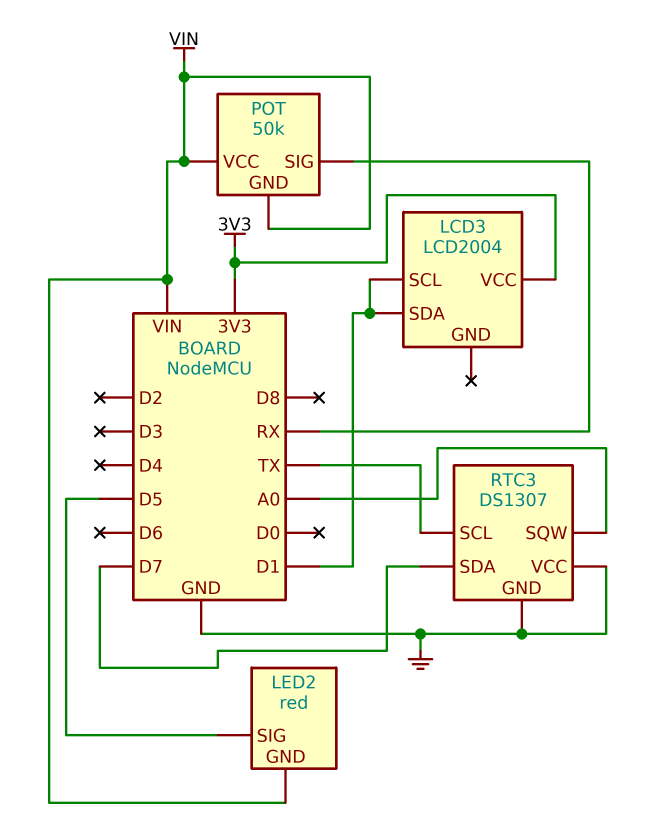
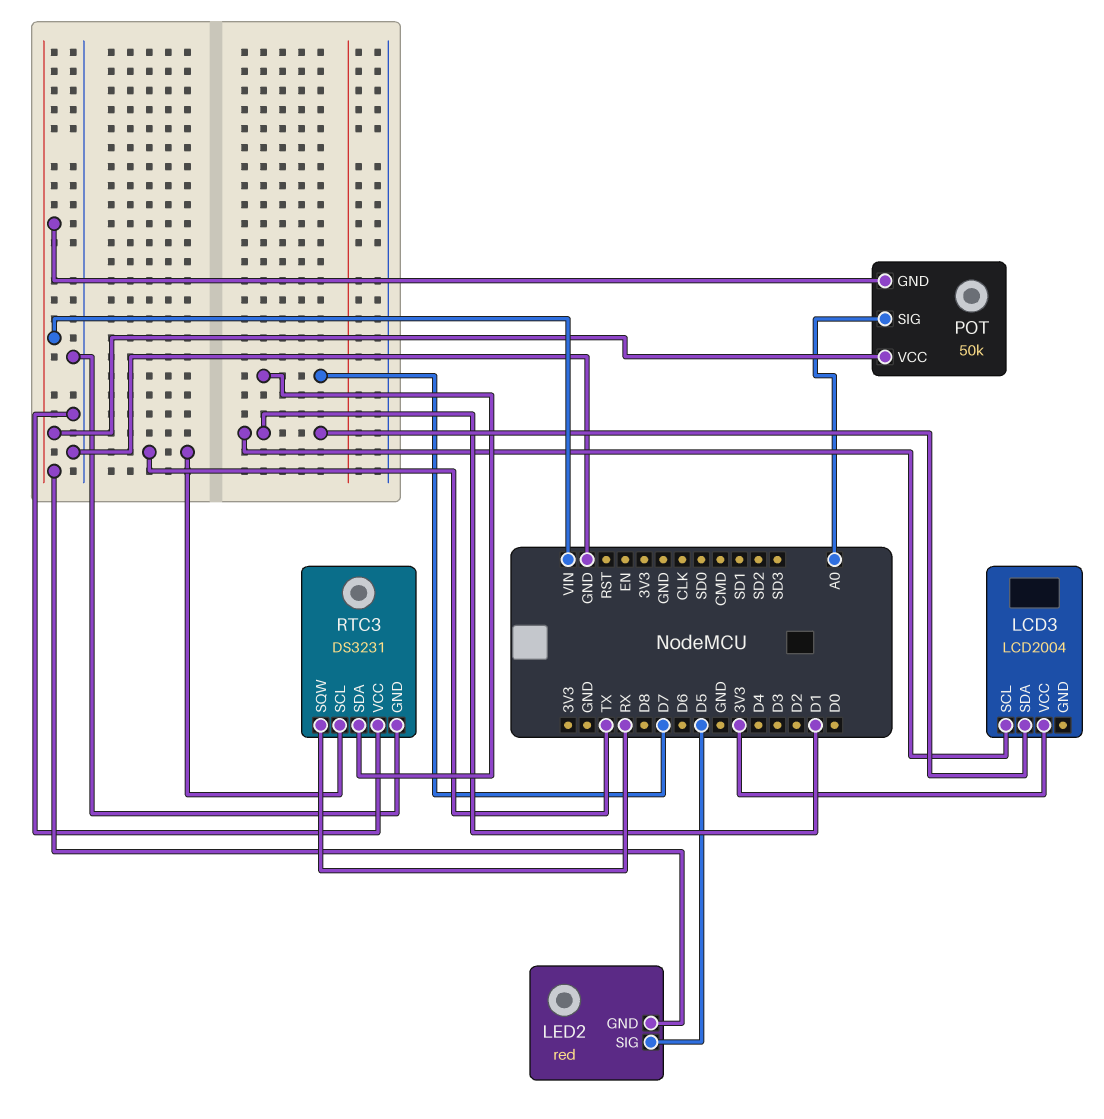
POT pin SIG: RX -> A0
RTC3: DS1307 -> DS3231
RTC3 pin SQW: A0 -> RX

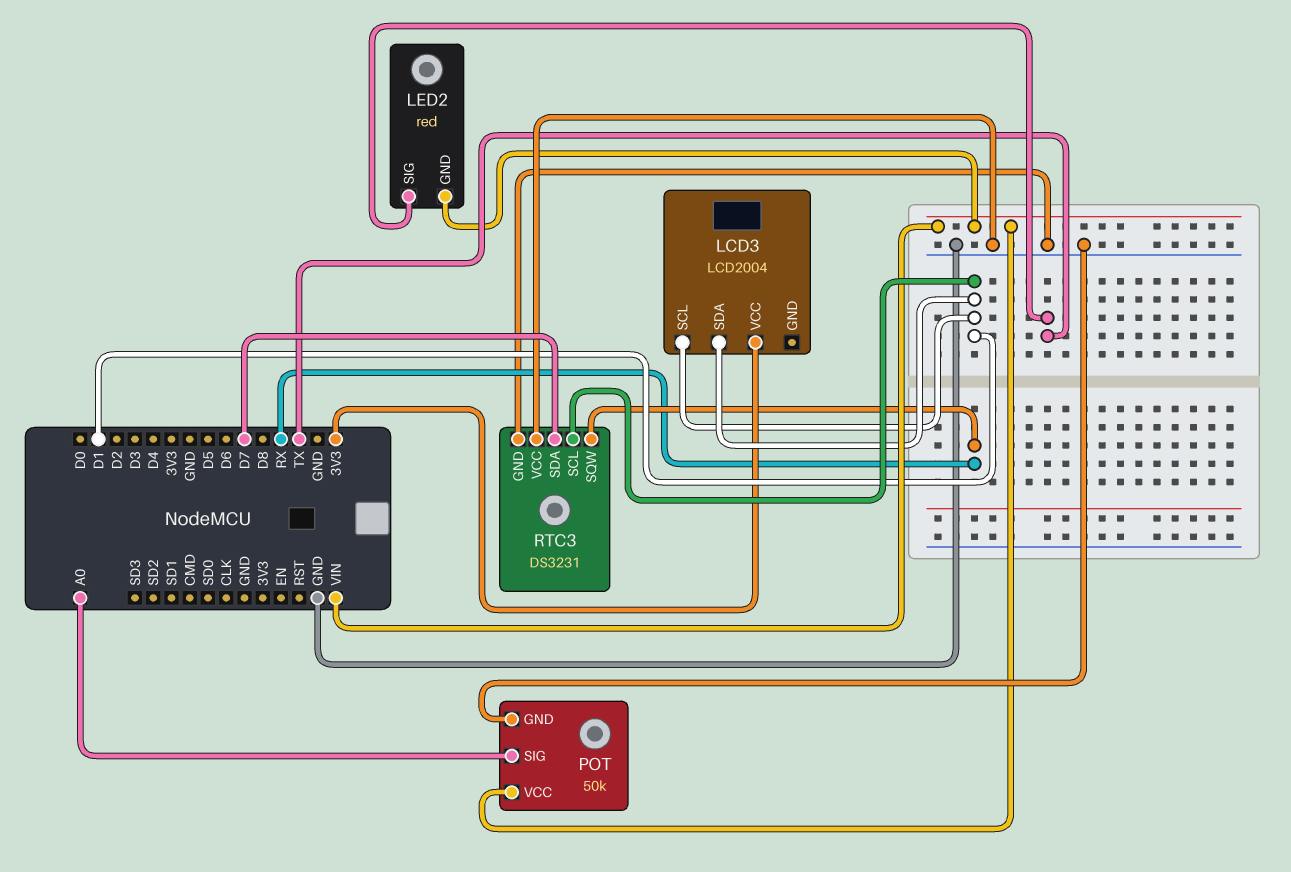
LED2 pin SIG: D5 -> TX
POT pin GND: VIN -> GND
RTC3 pin SCL: TX -> D1

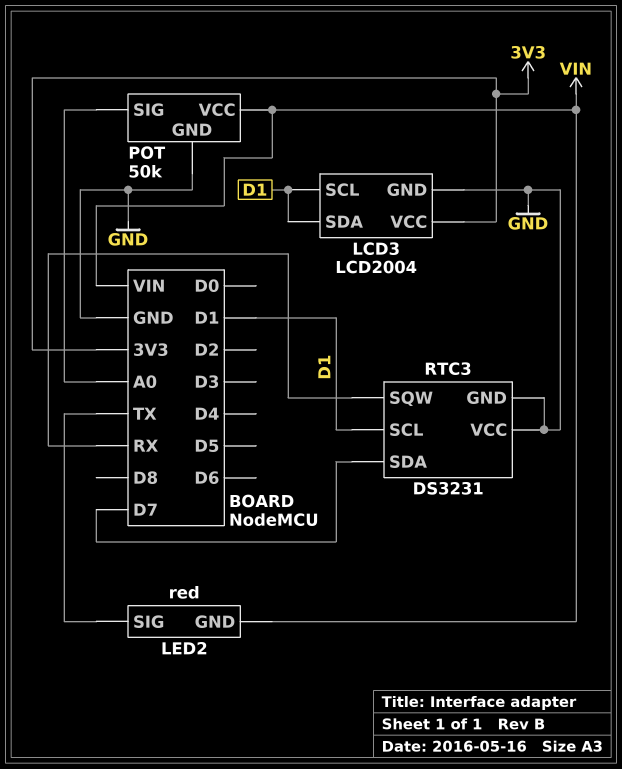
LCD3 pin GND: none -> GND

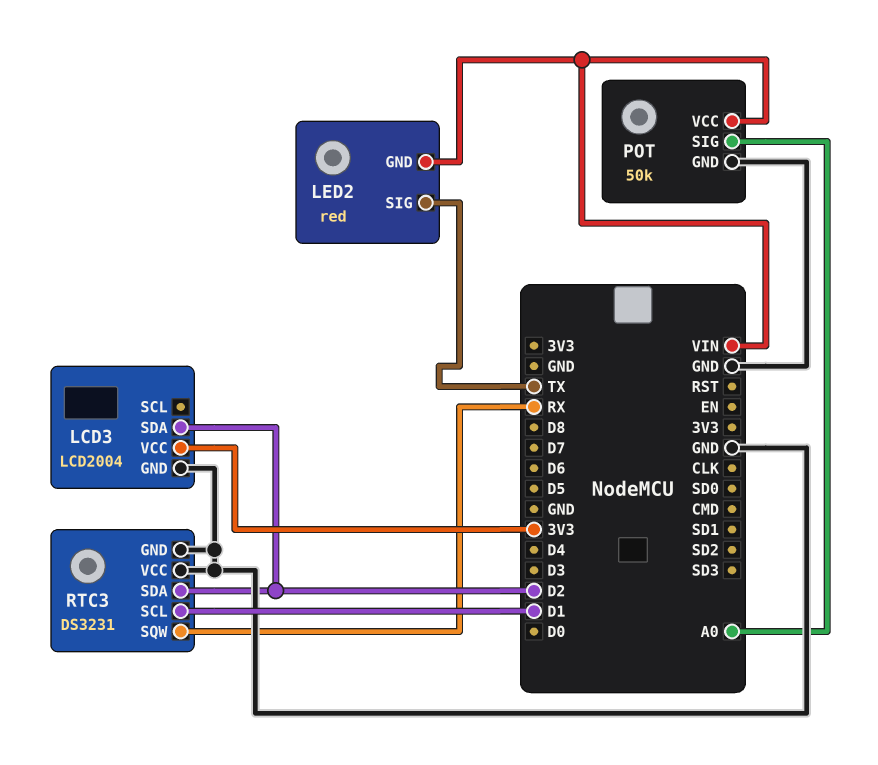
LCD3 pin SCL: D1 -> none
LCD3 pin SDA: D1 -> D2
RTC3 pin SDA: D7 -> D2

